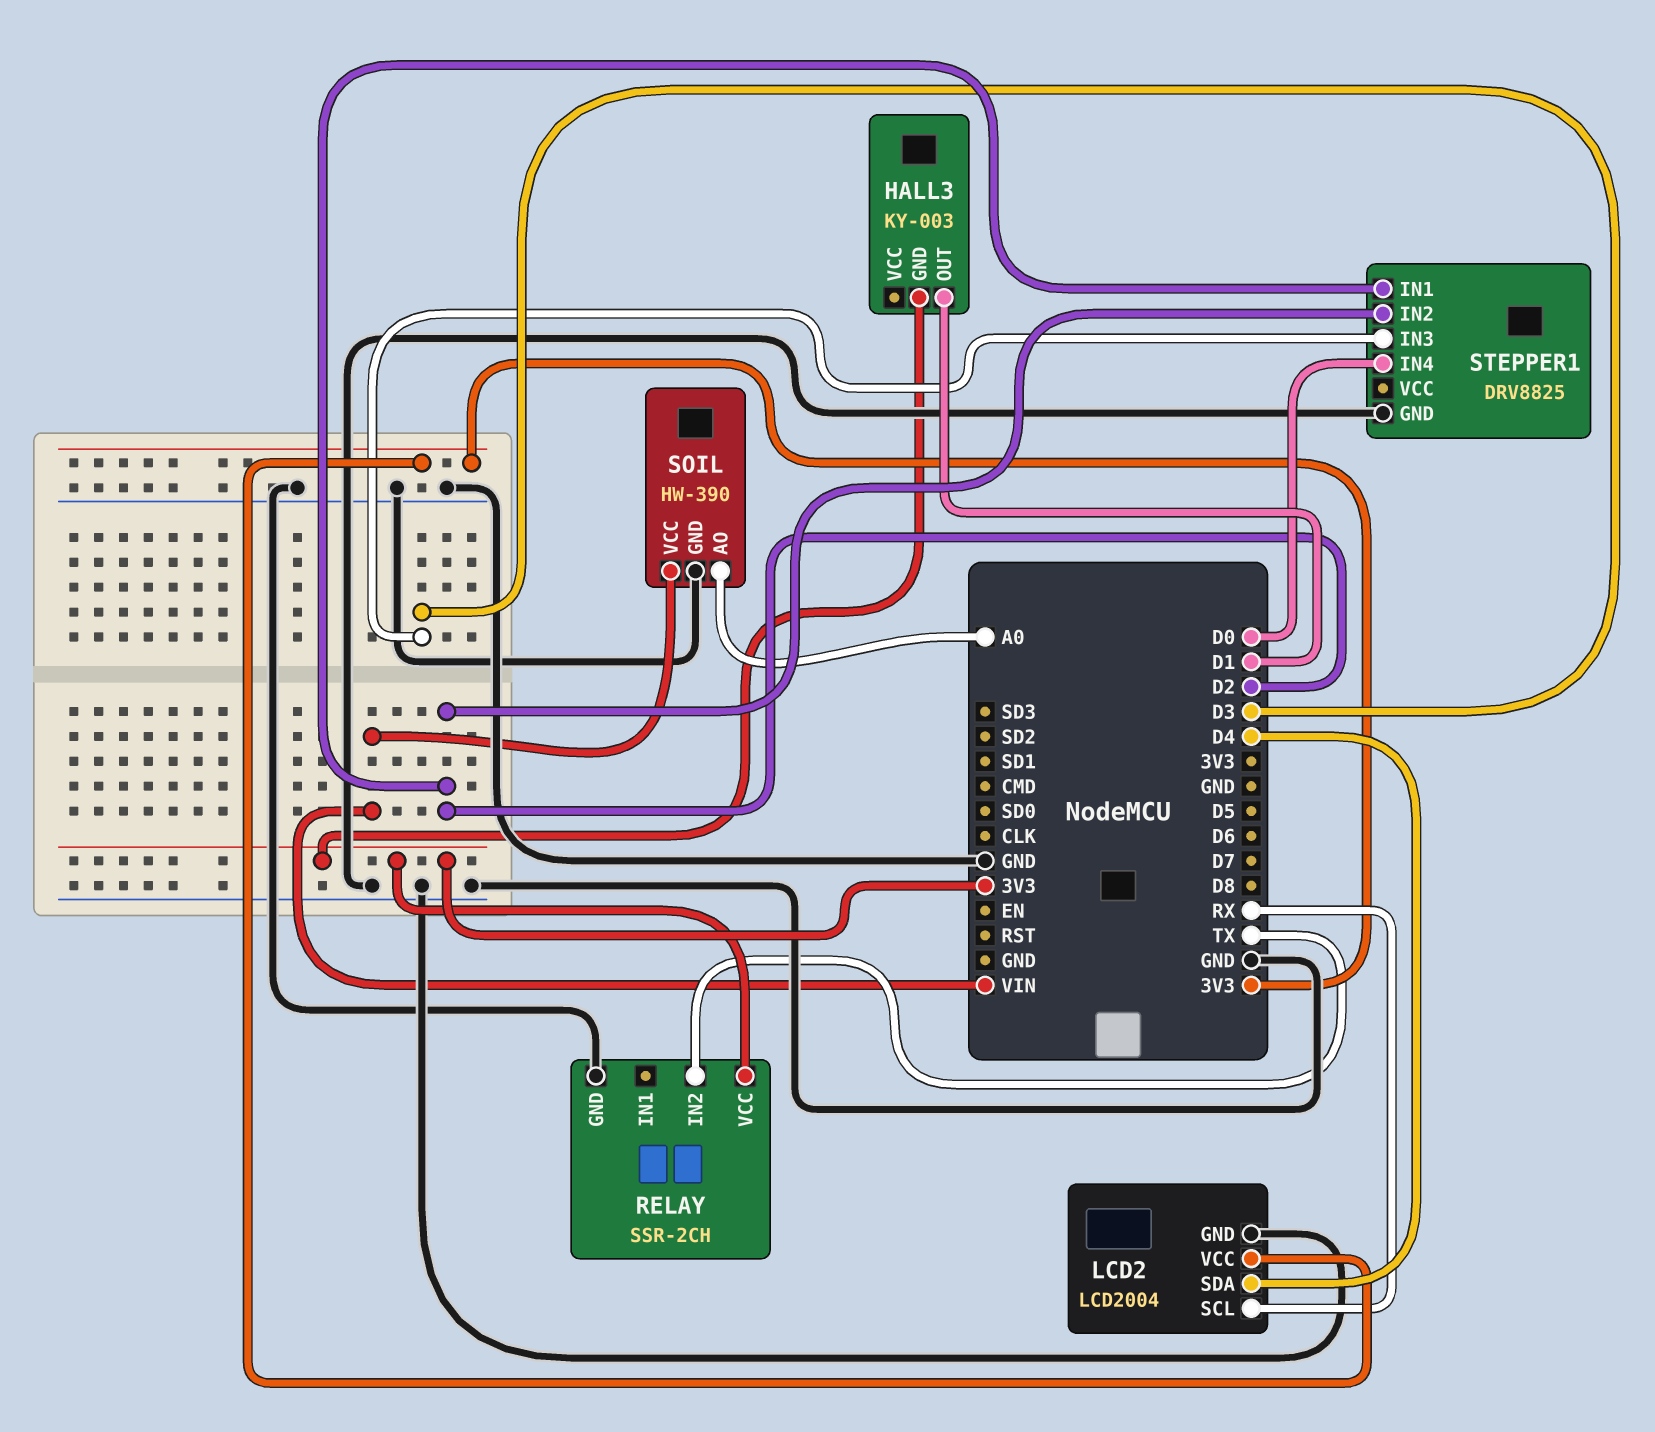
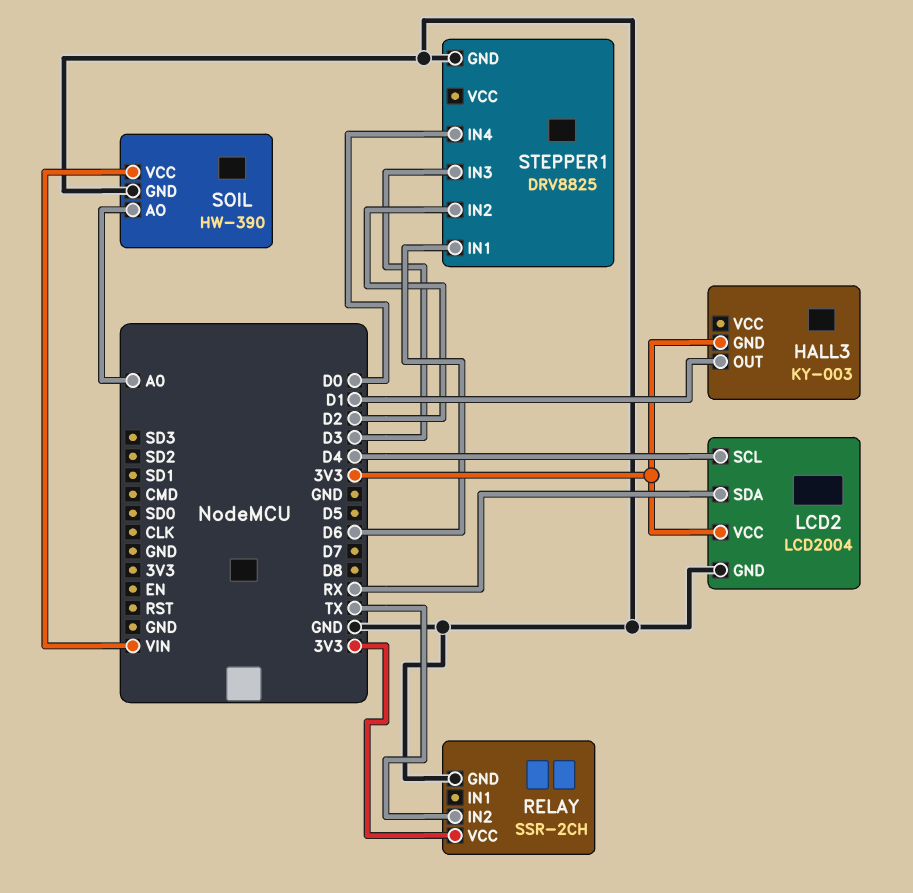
LCD2 pin SCL: RX -> D4
LCD2 pin SDA: D4 -> RX
STEPPER1 pin IN1: D2 -> D6

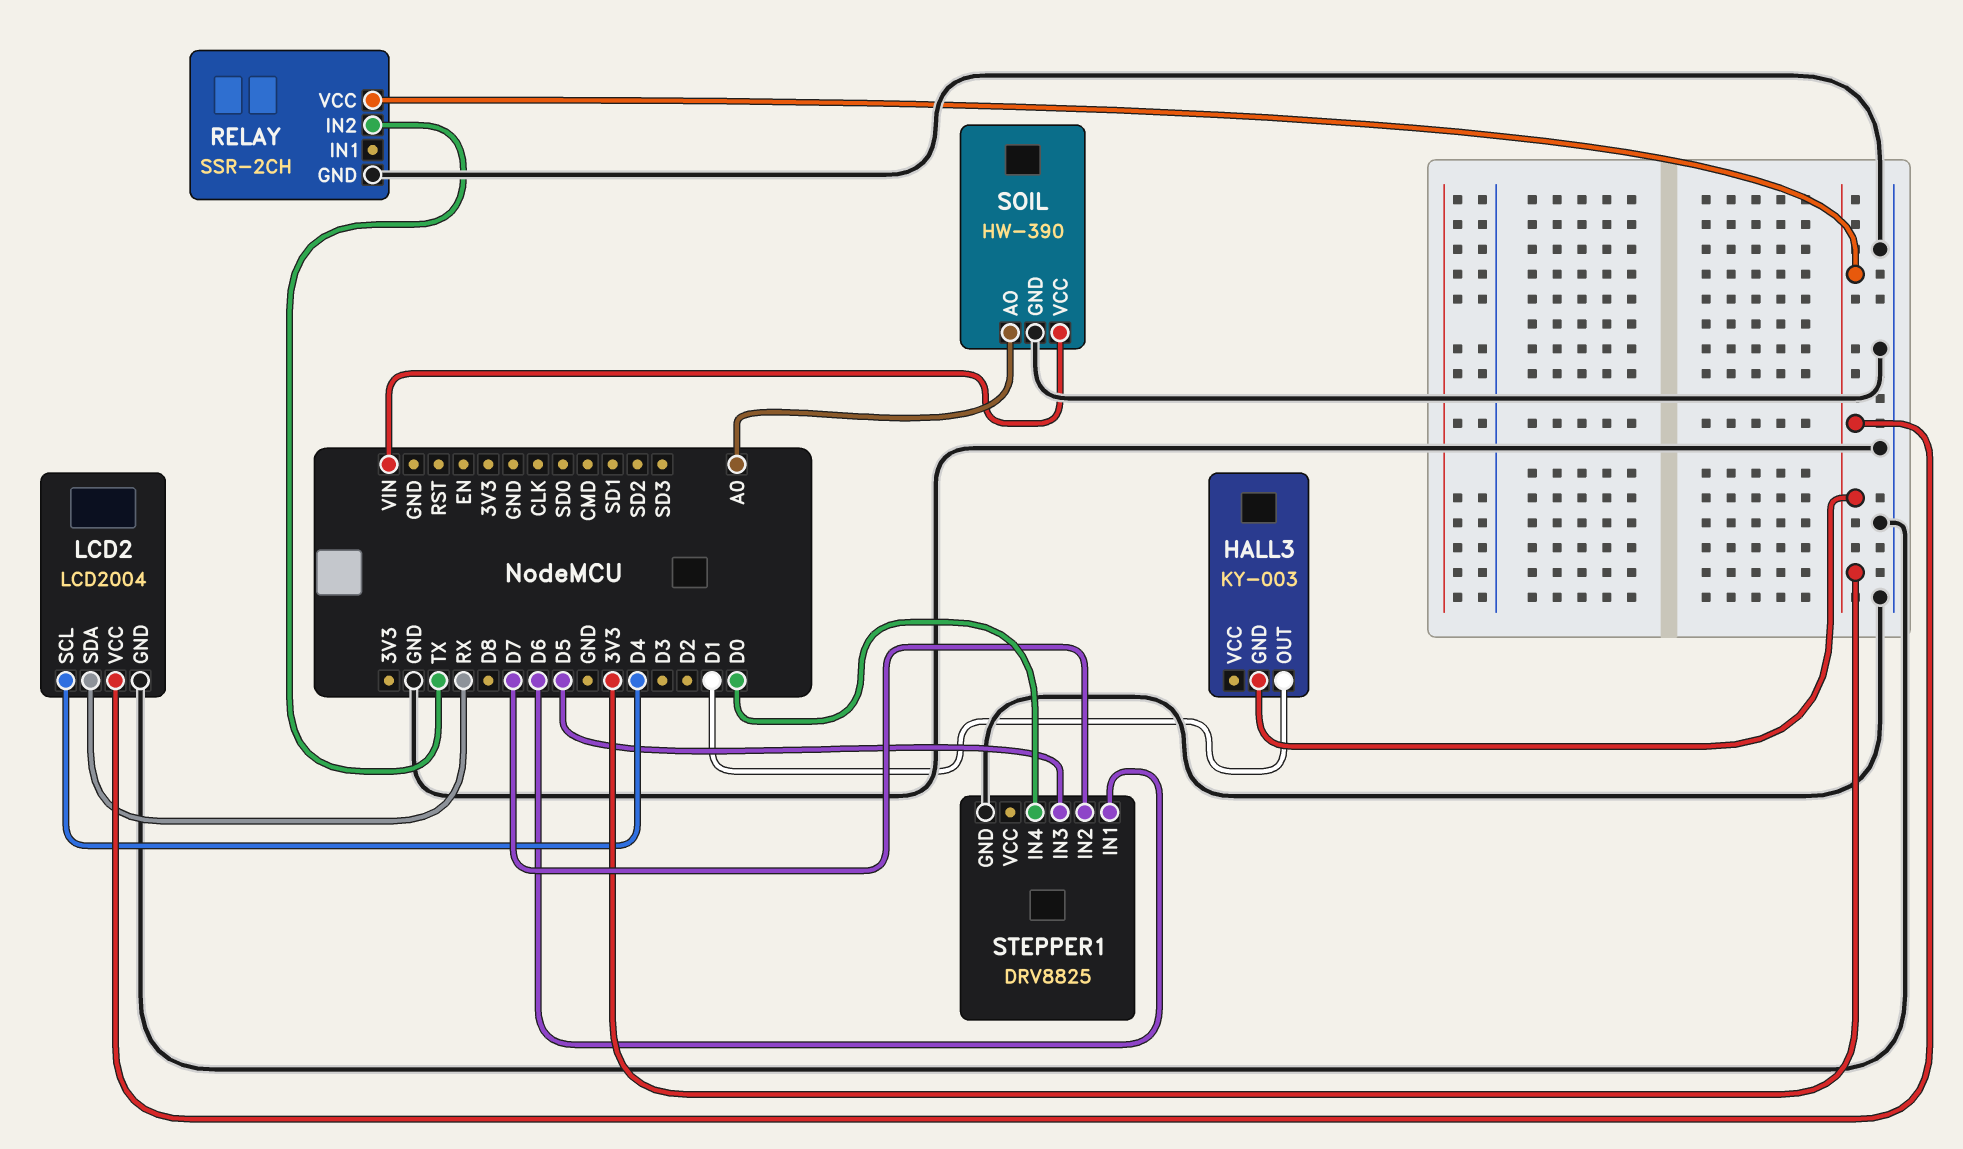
STEPPER1 pin IN2: D2 -> D7
STEPPER1 pin IN3: D3 -> D5

